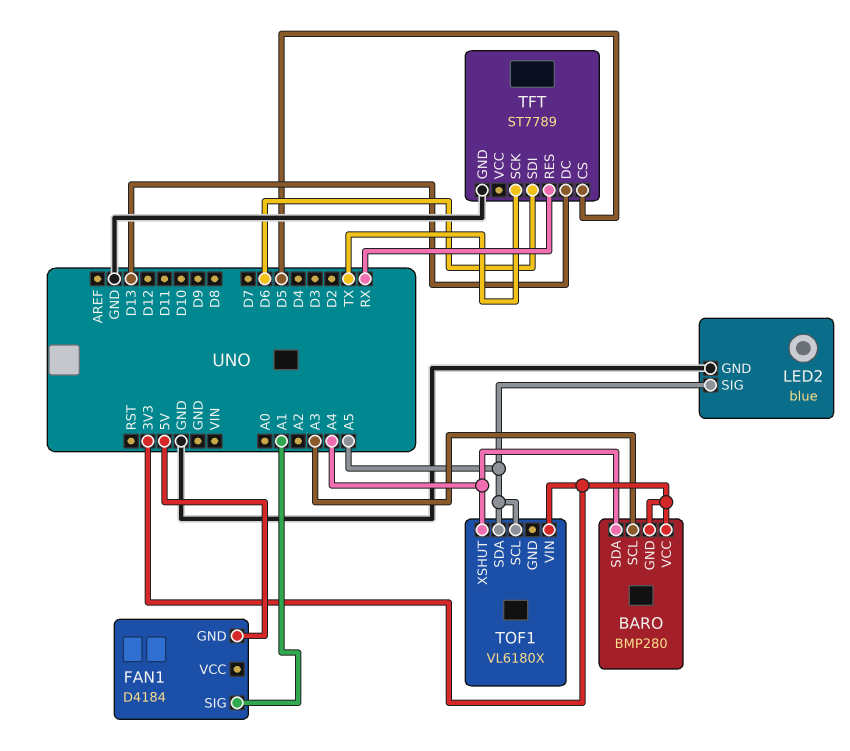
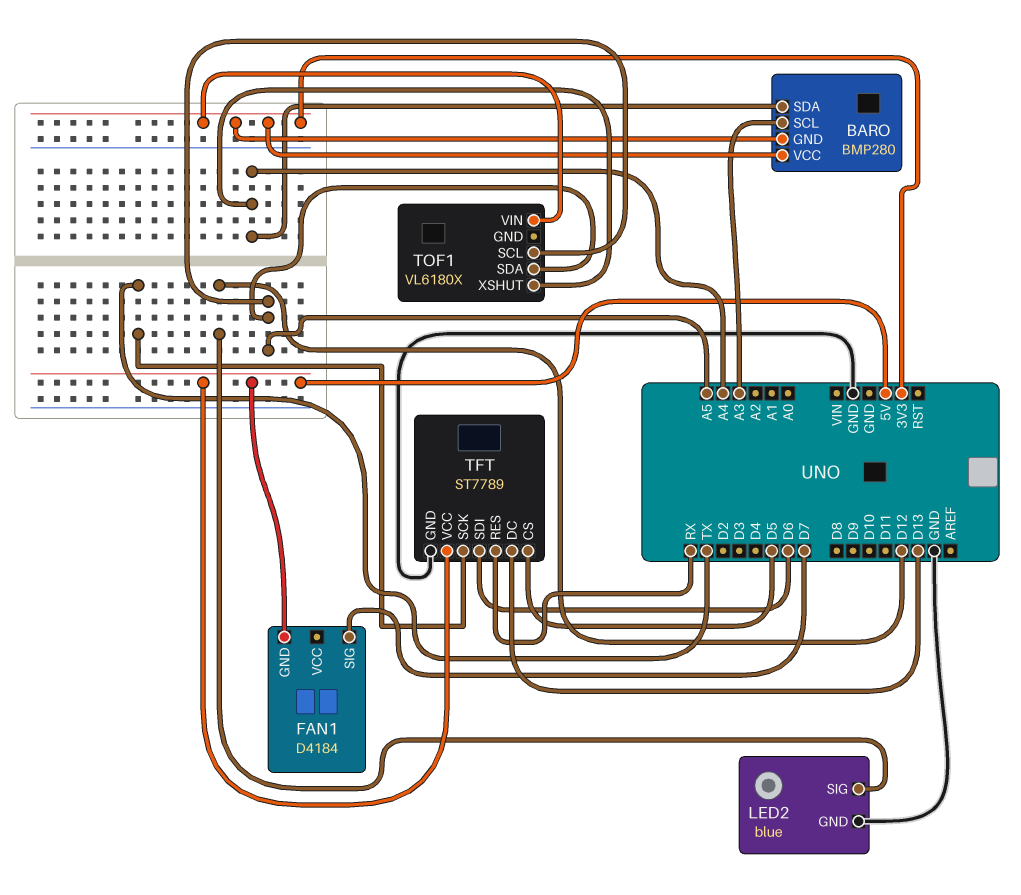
FAN1 pin SIG: A1 -> D7
LED2 pin SIG: A5 -> D12
TFT pin VCC: none -> 5V

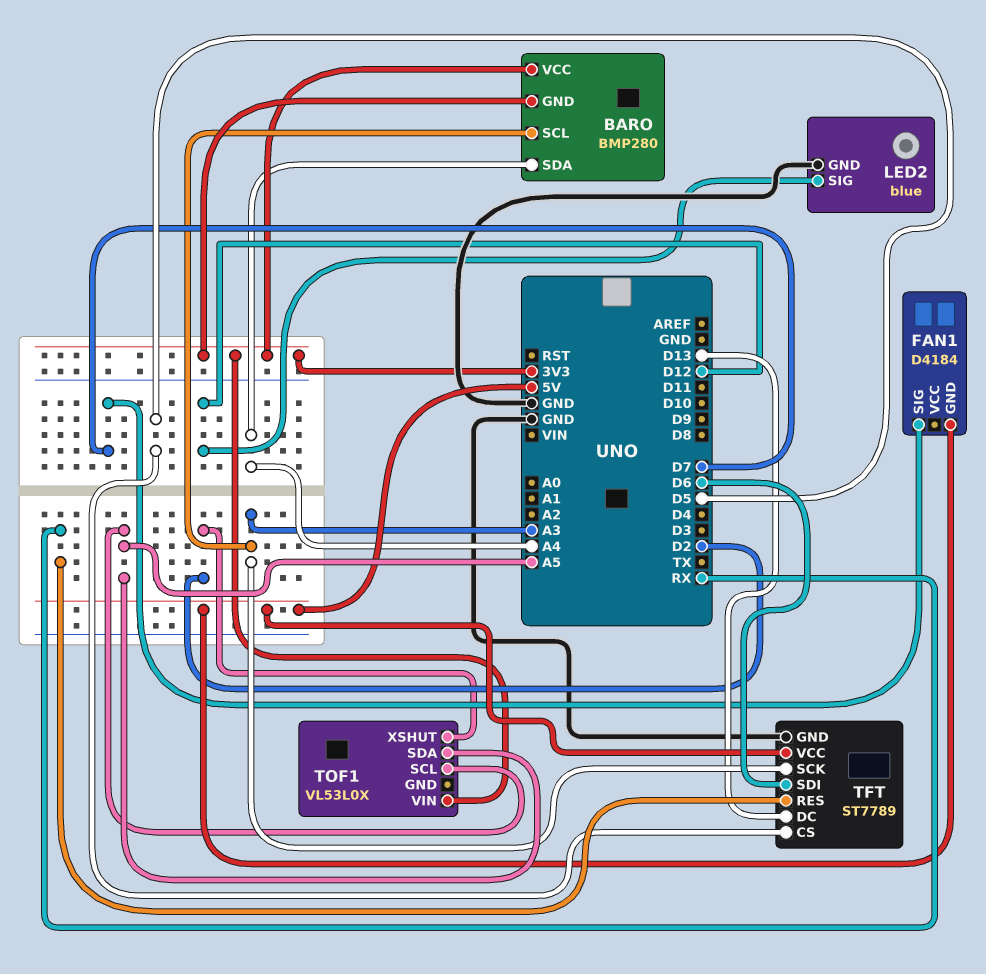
TFT pin SCK: TX -> A3
TOF1: VL6180X -> VL53L0X
TOF1 pin XSHUT: A4 -> D2

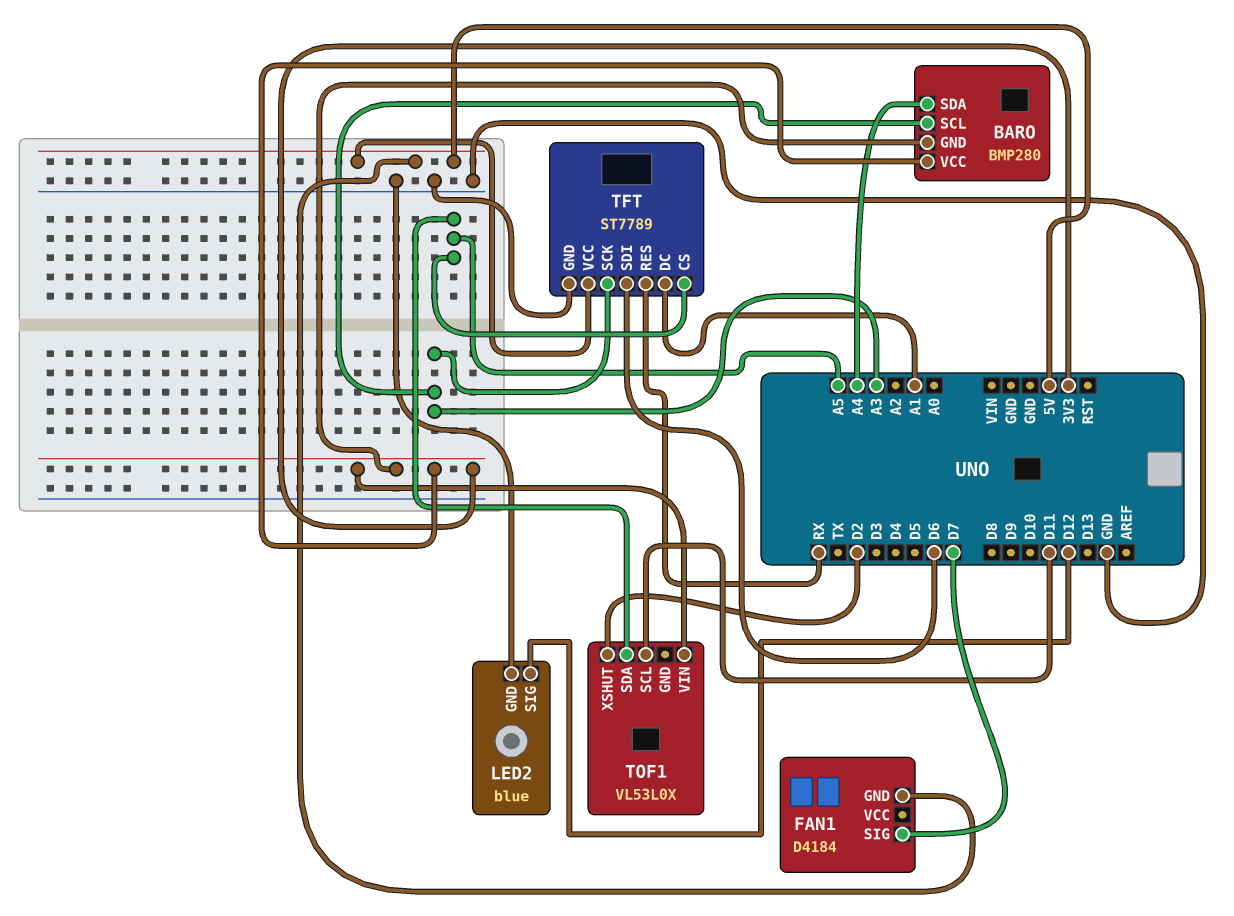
TFT pin CS: D5 -> A5
TFT pin DC: D13 -> A1
TOF1 pin SCL: A5 -> D11

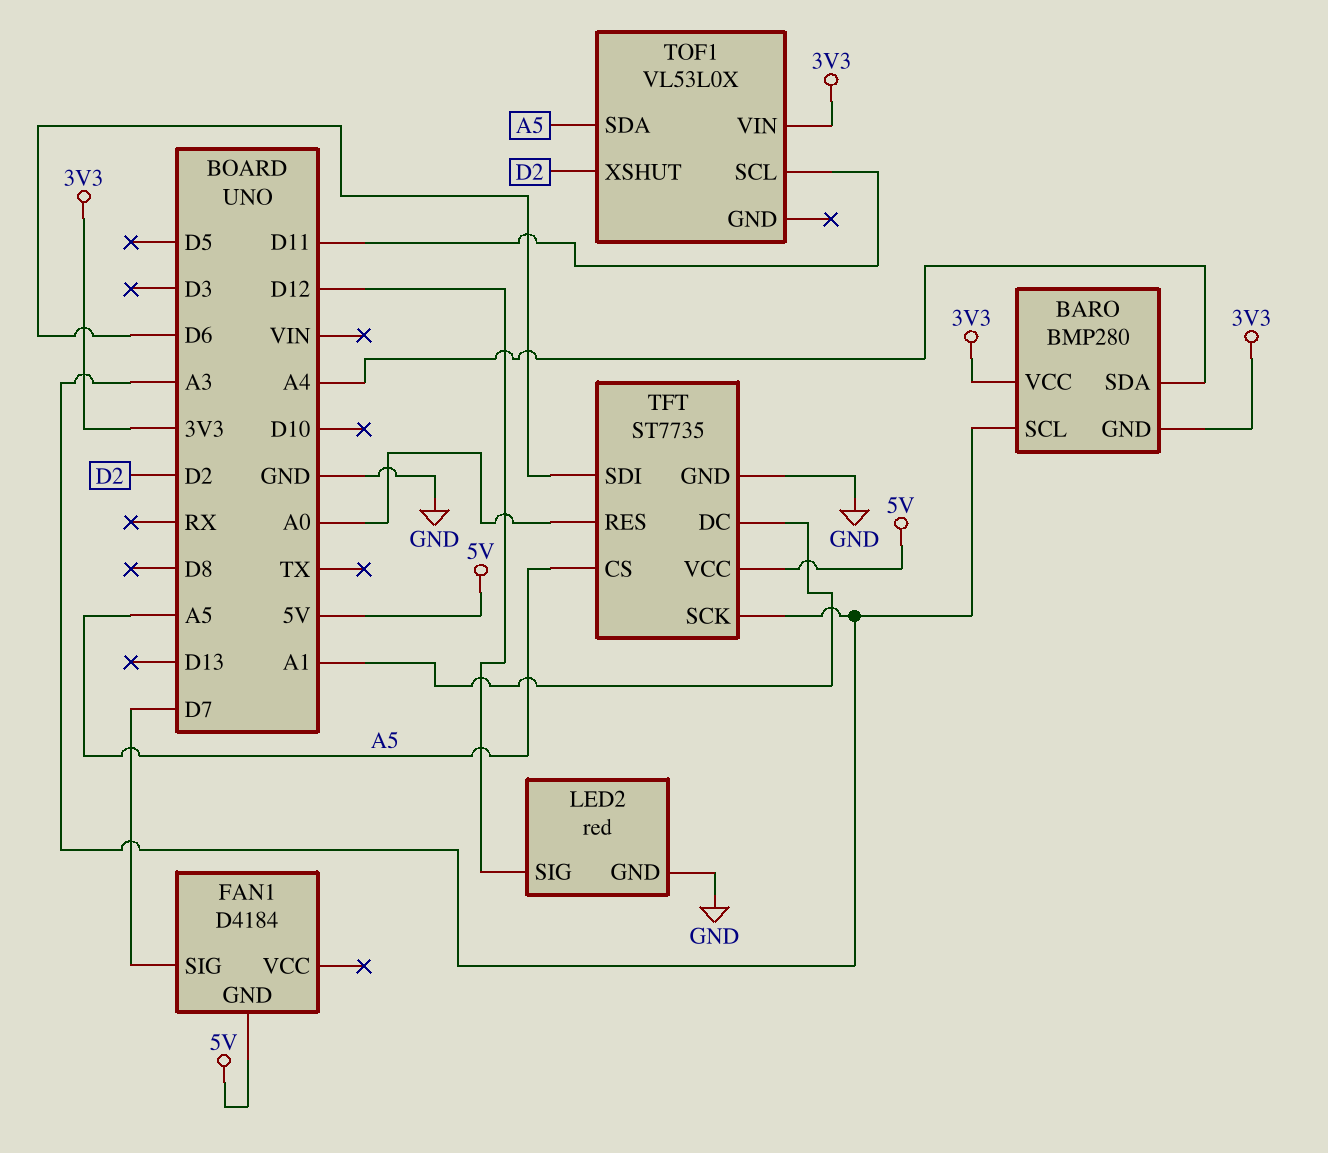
LED2: blue -> red
TFT: ST7789 -> ST7735
TFT pin RES: RX -> A0

